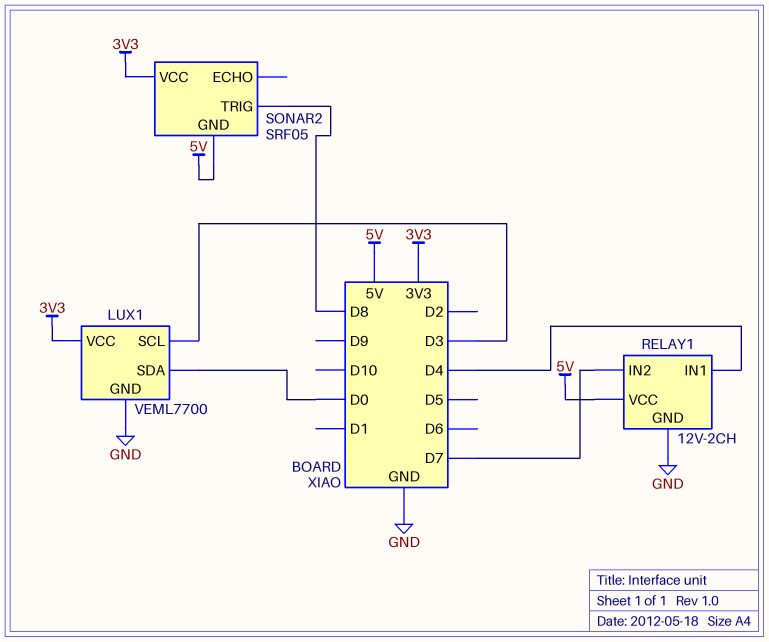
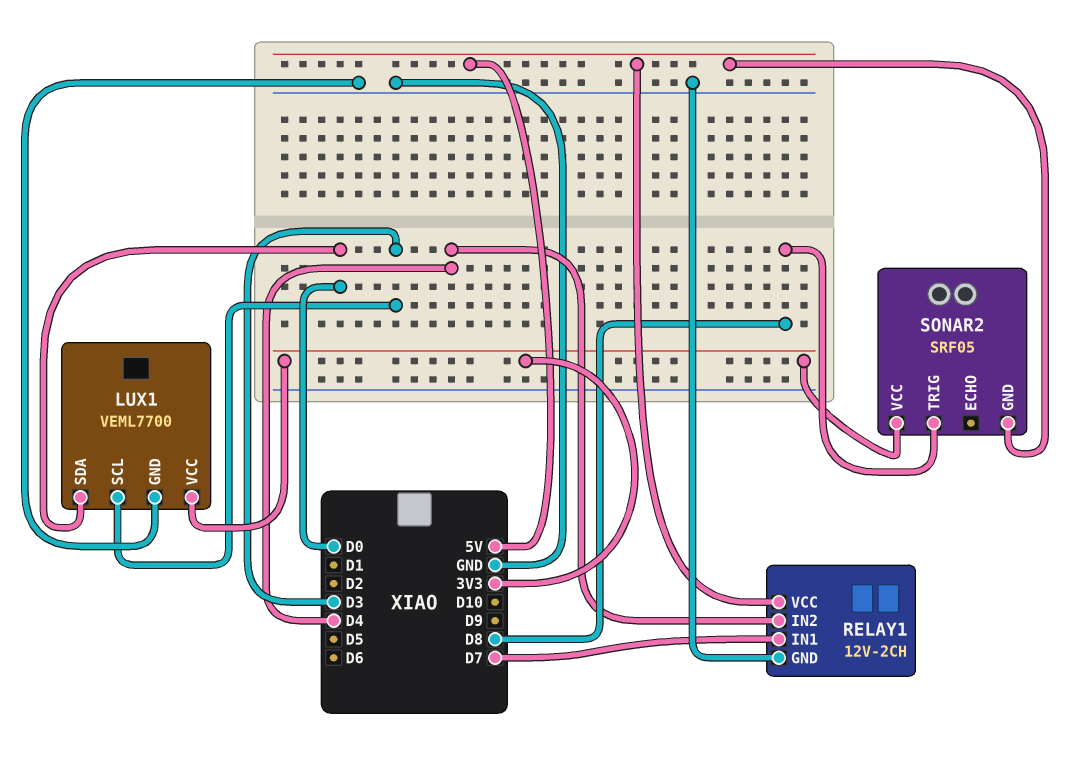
RELAY1 pin IN1: D4 -> D7
RELAY1 pin IN2: D7 -> D4

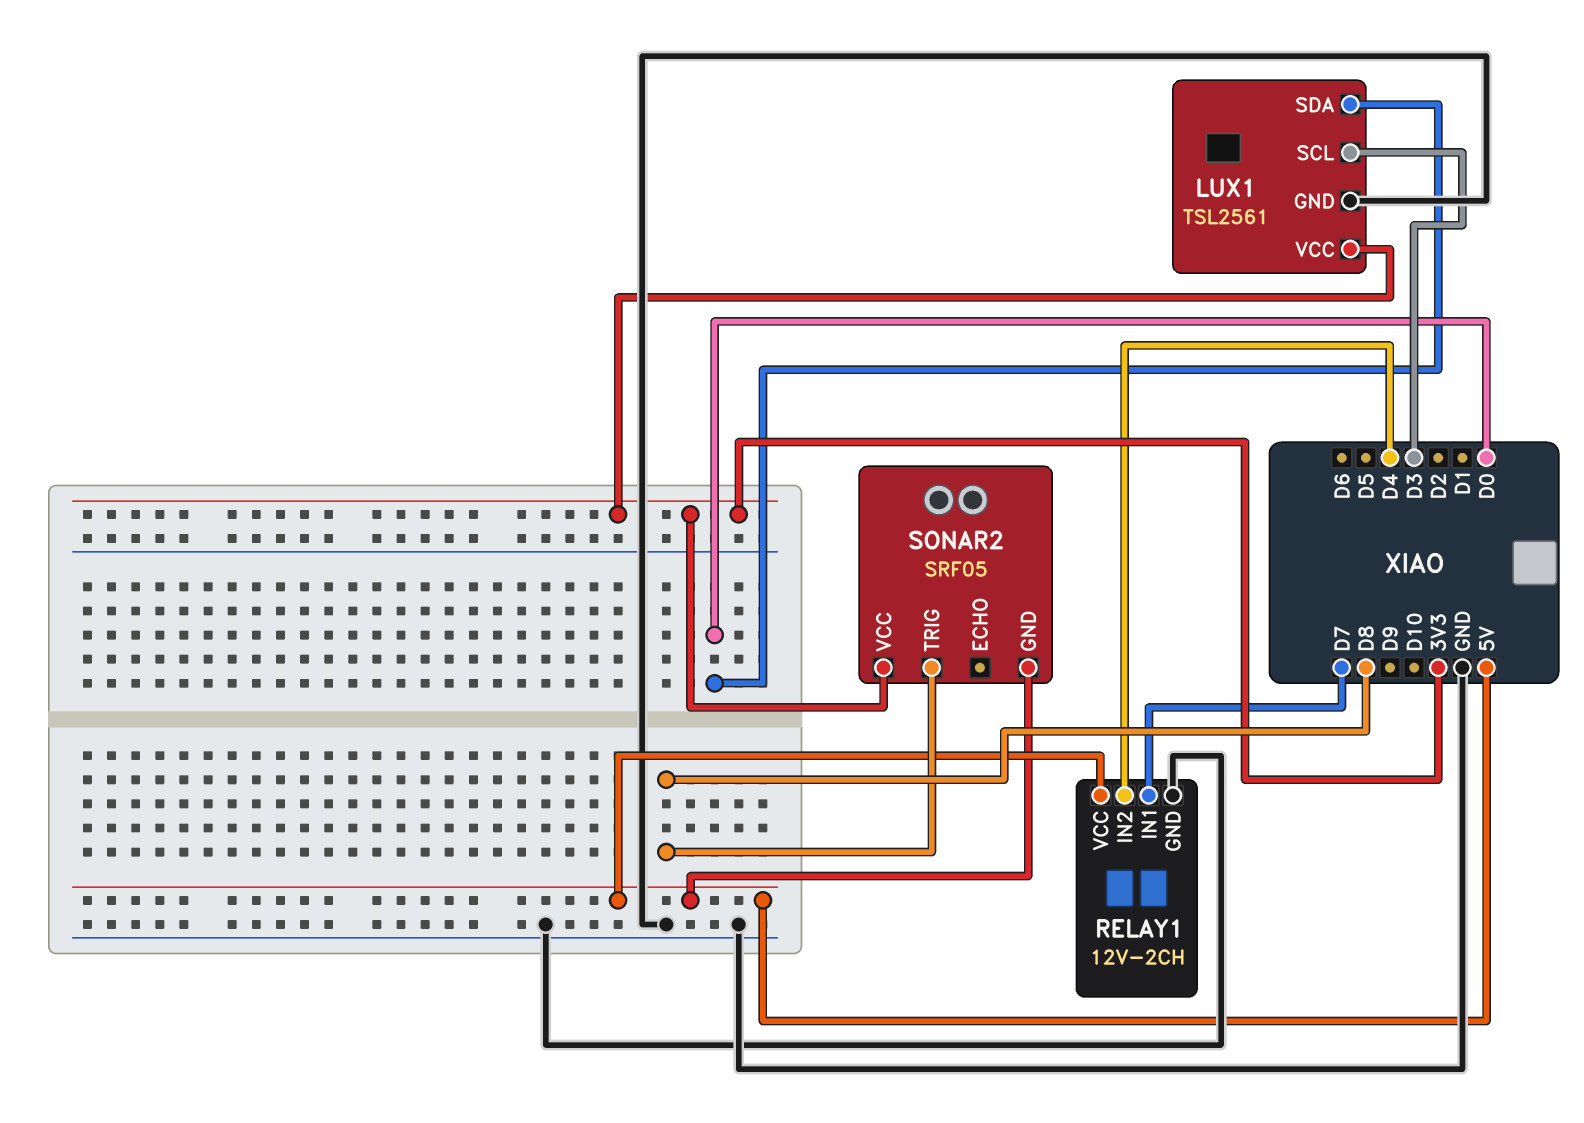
LUX1: VEML7700 -> TSL2561

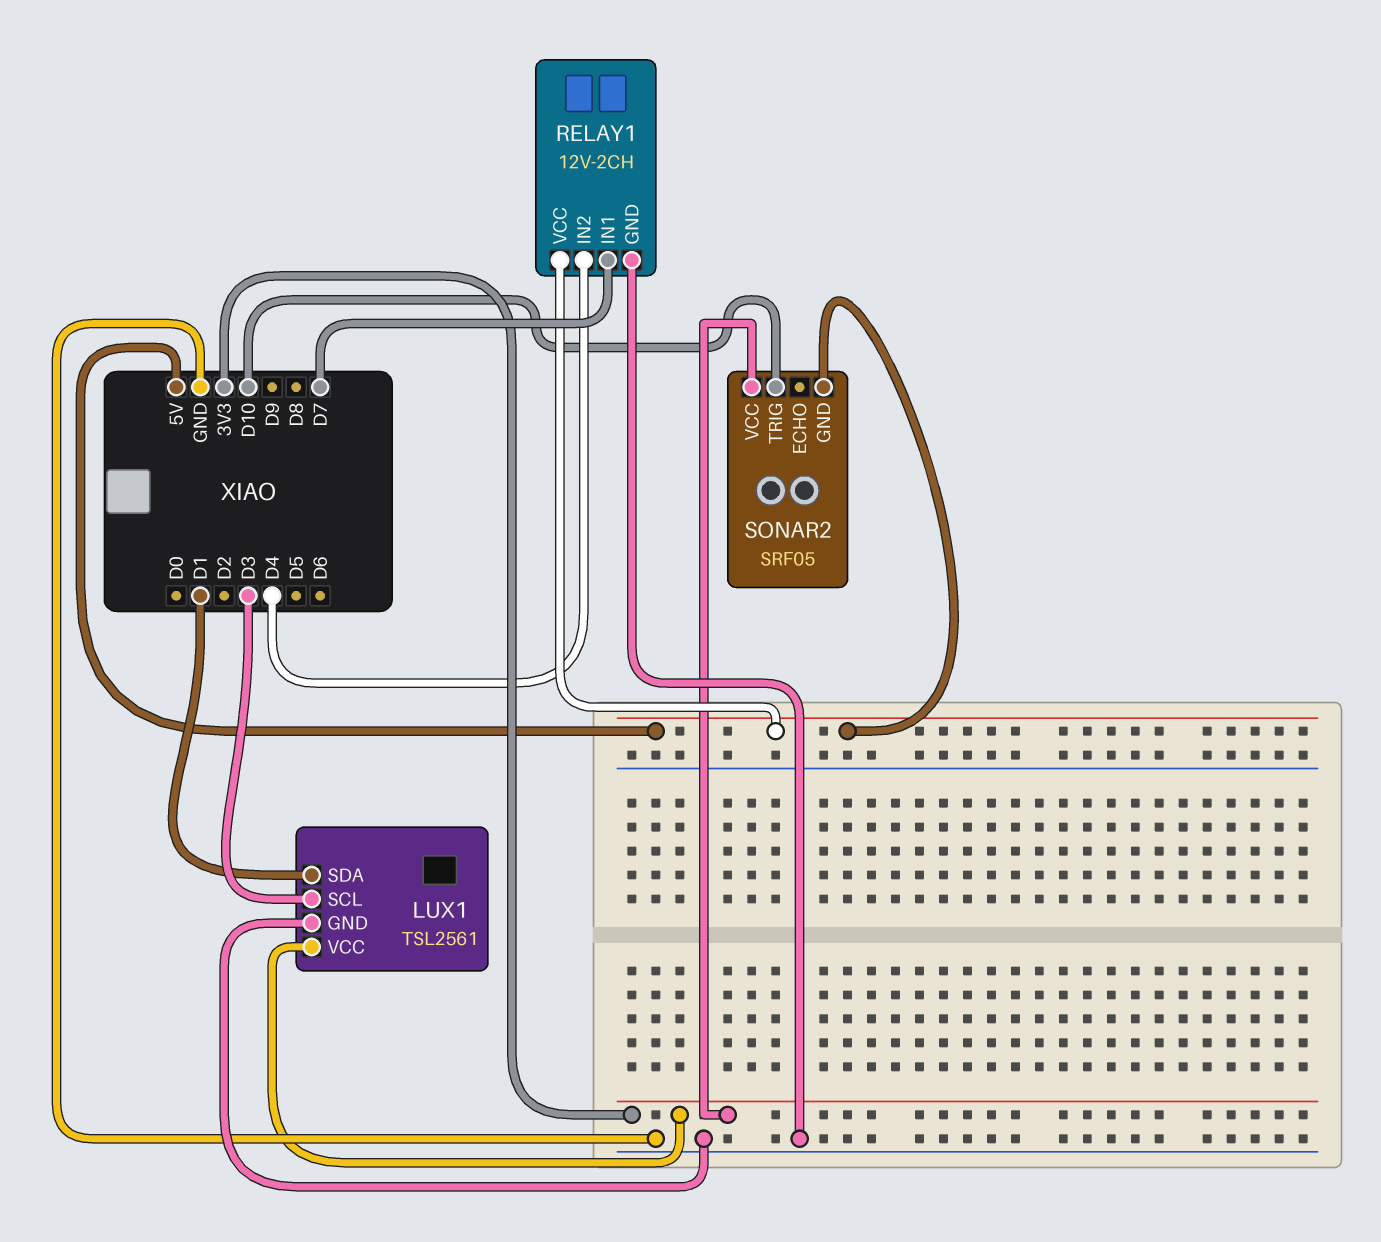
LUX1 pin SDA: D0 -> D1
SONAR2 pin TRIG: D8 -> D10

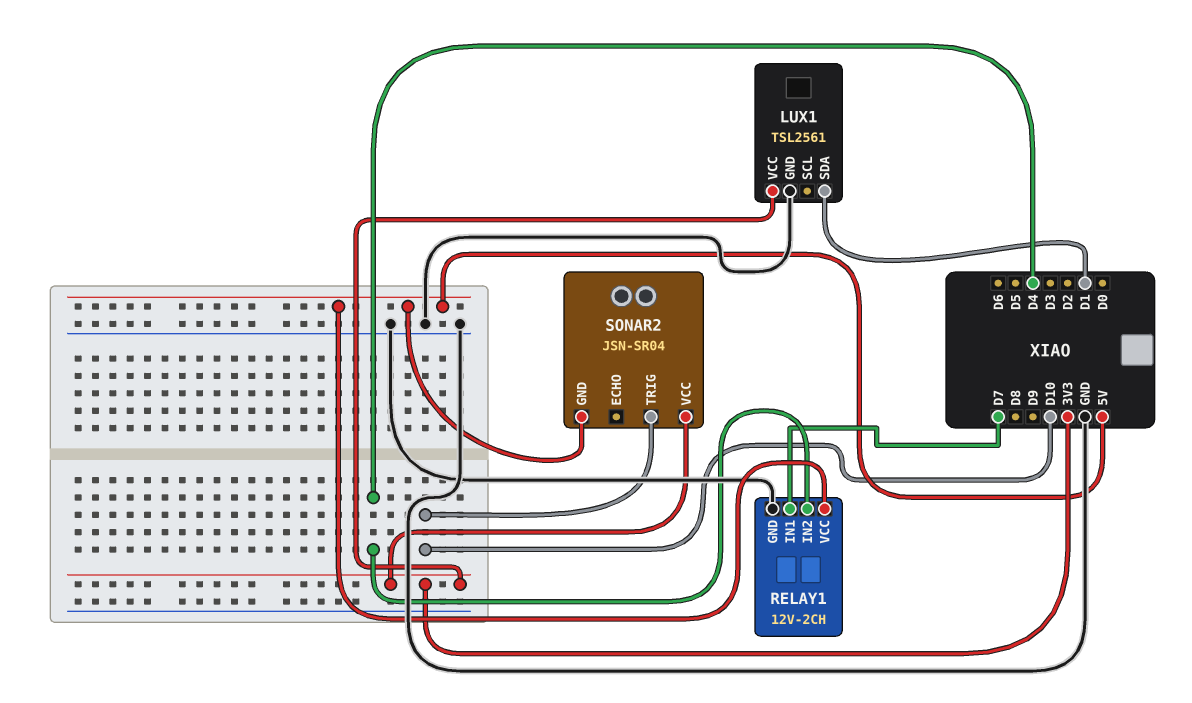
LUX1 pin SCL: D3 -> none
SONAR2: SRF05 -> JSN-SR04

